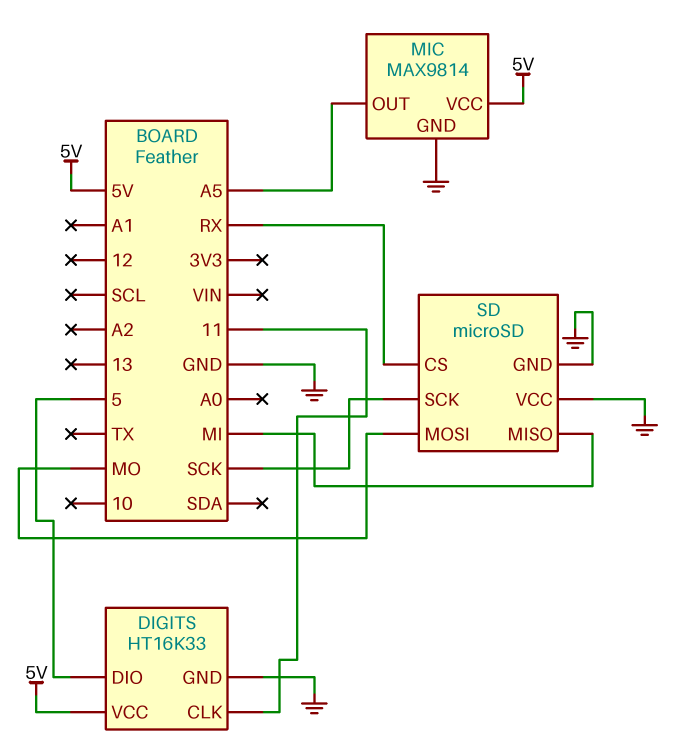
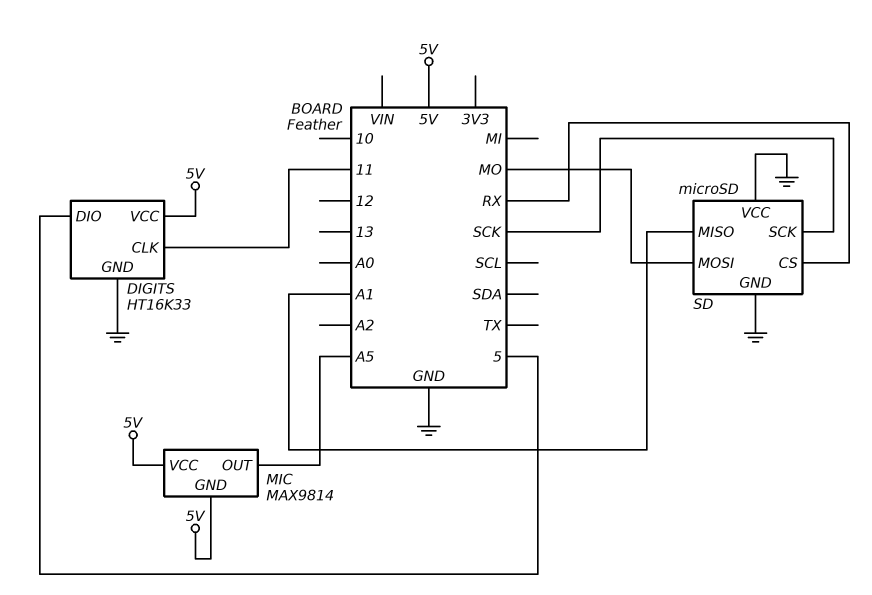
MIC pin GND: GND -> 5V
SD pin MISO: MI -> A1

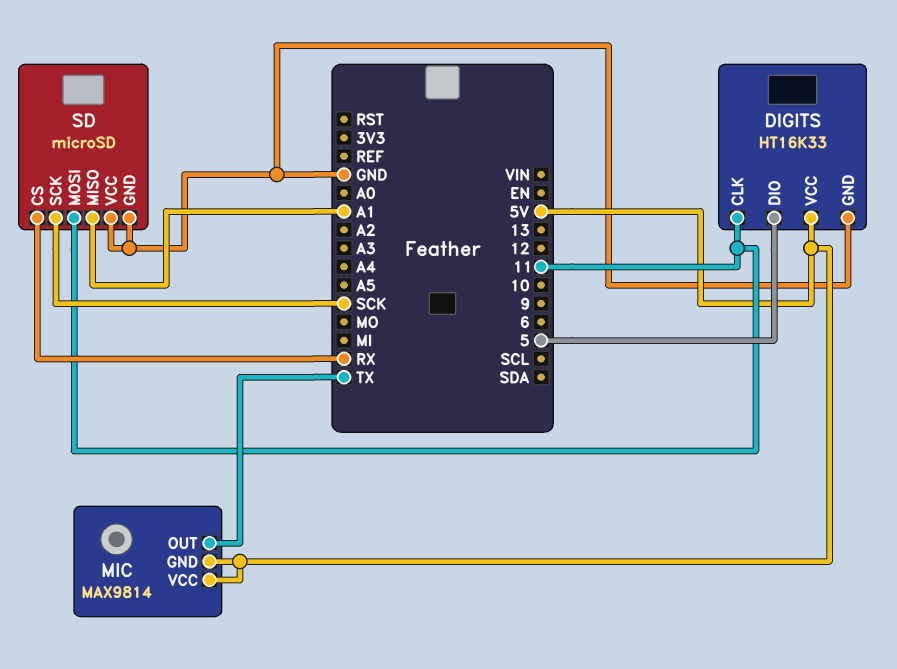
MIC pin OUT: A5 -> TX
SD pin MOSI: MO -> 11

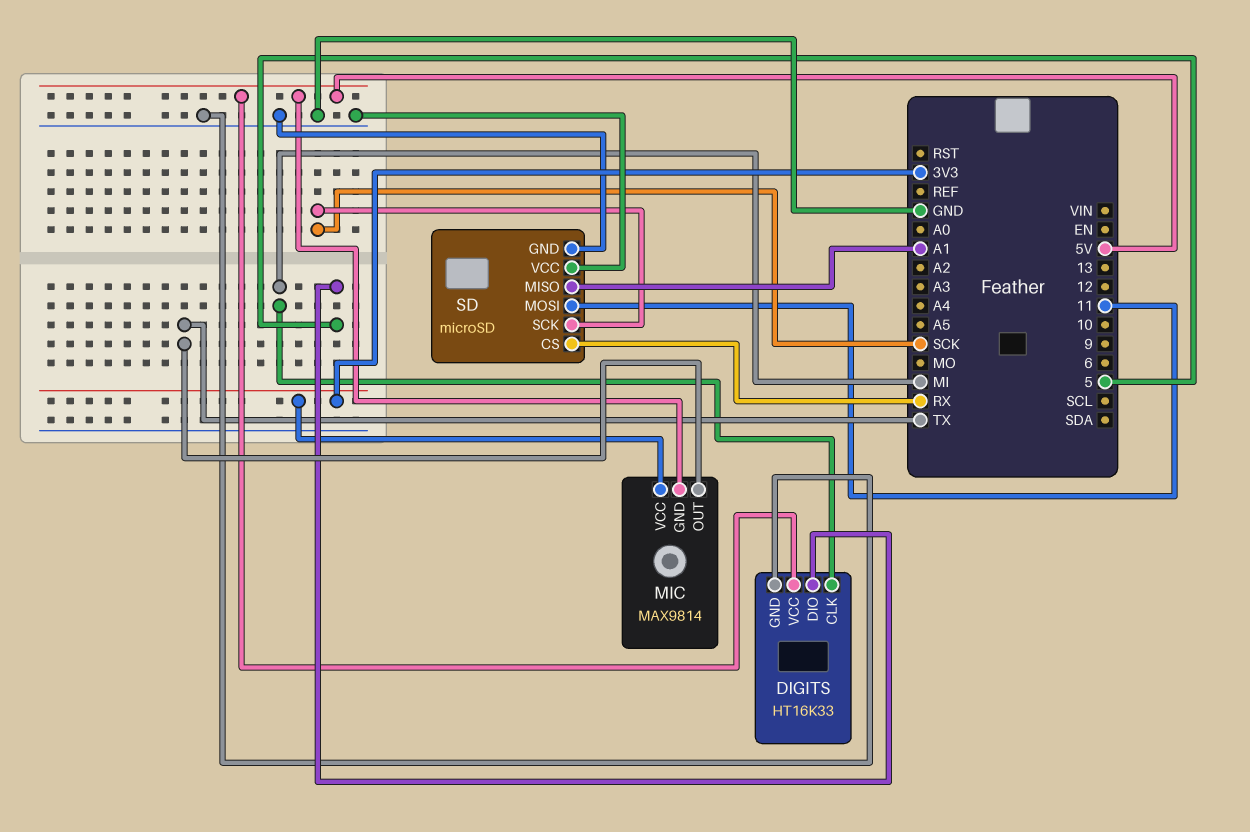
DIGITS pin CLK: 11 -> MI
MIC pin VCC: 5V -> 3V3

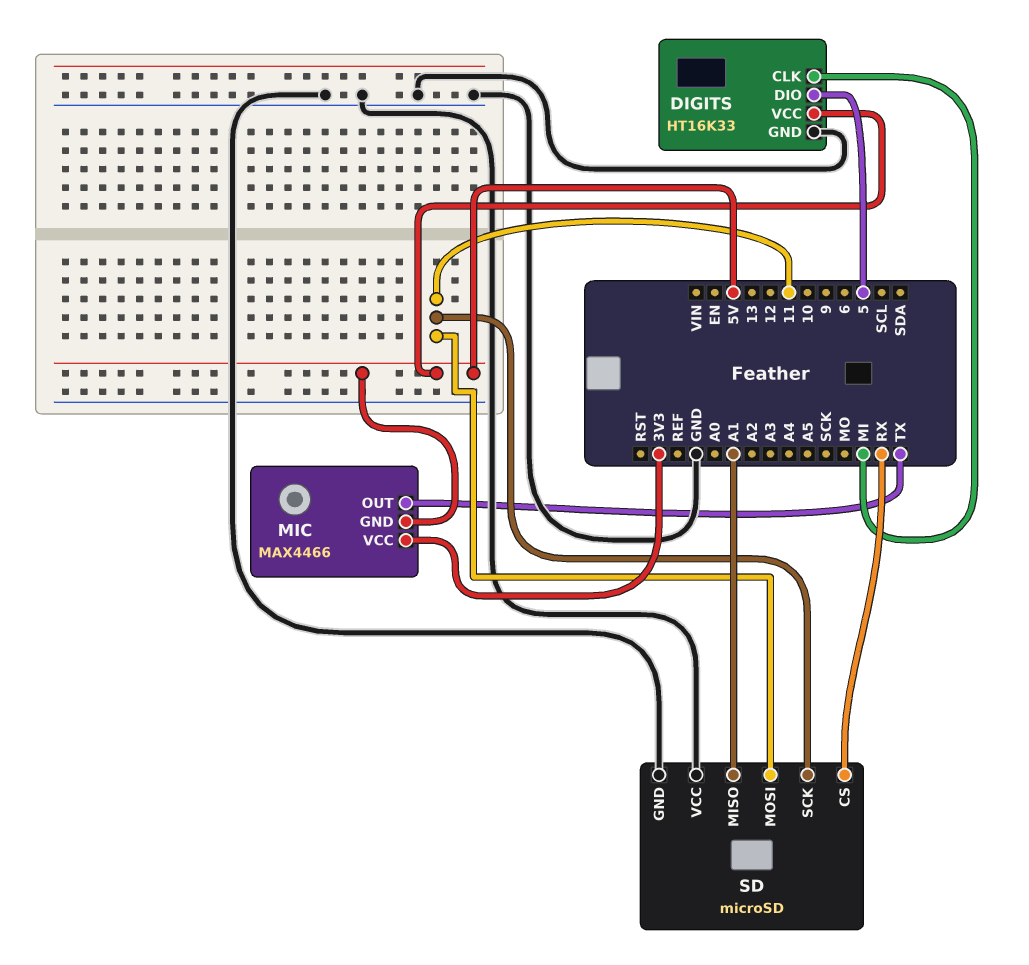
MIC: MAX9814 -> MAX4466
SD pin SCK: SCK -> 11

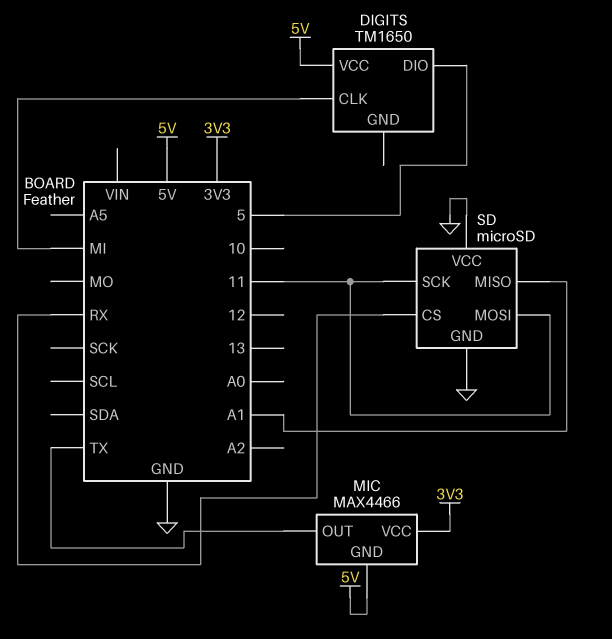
DIGITS: HT16K33 -> TM1650
DIGITS pin GND: GND -> none

